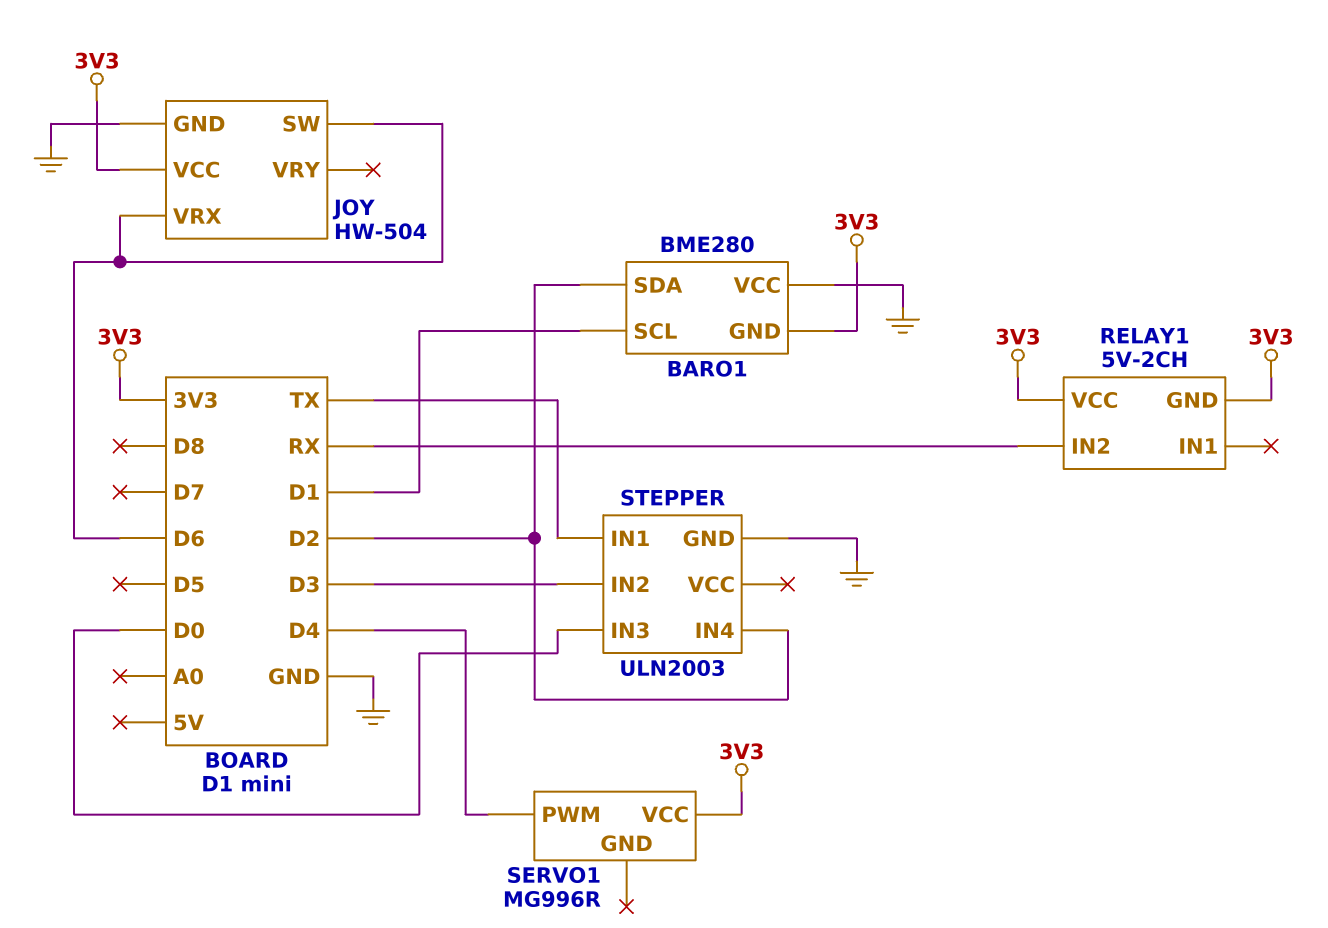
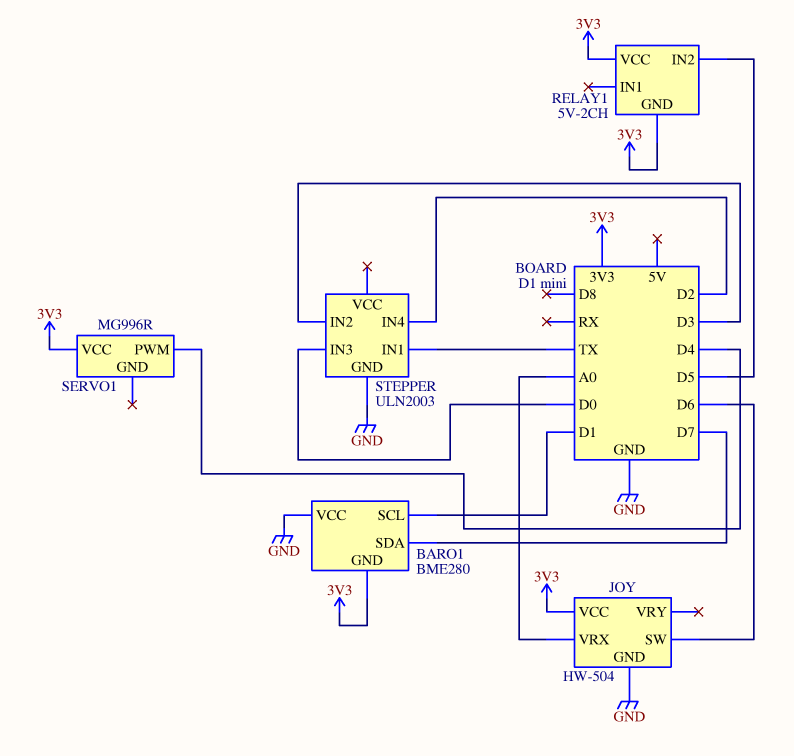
BARO1 pin SDA: D2 -> D7
JOY pin VRX: D6 -> A0
RELAY1 pin IN2: RX -> D5

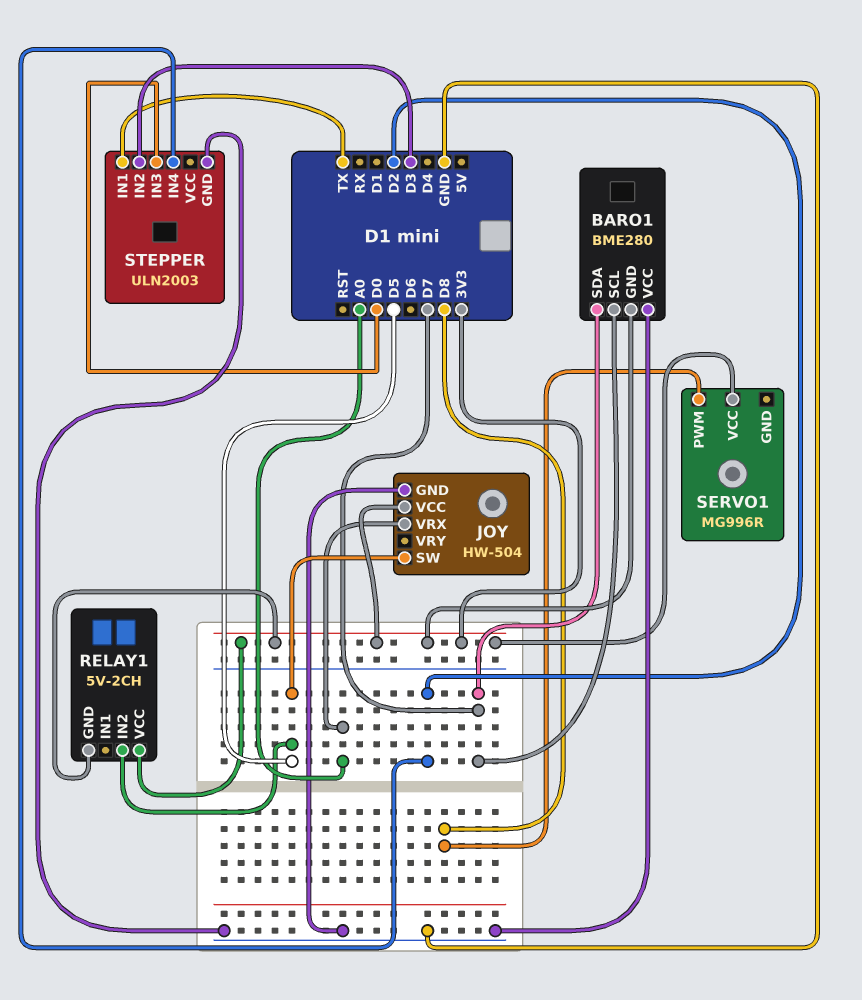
BARO1 pin SCL: D1 -> D7
JOY pin SW: D6 -> D5
SERVO1 pin PWM: D4 -> D8

